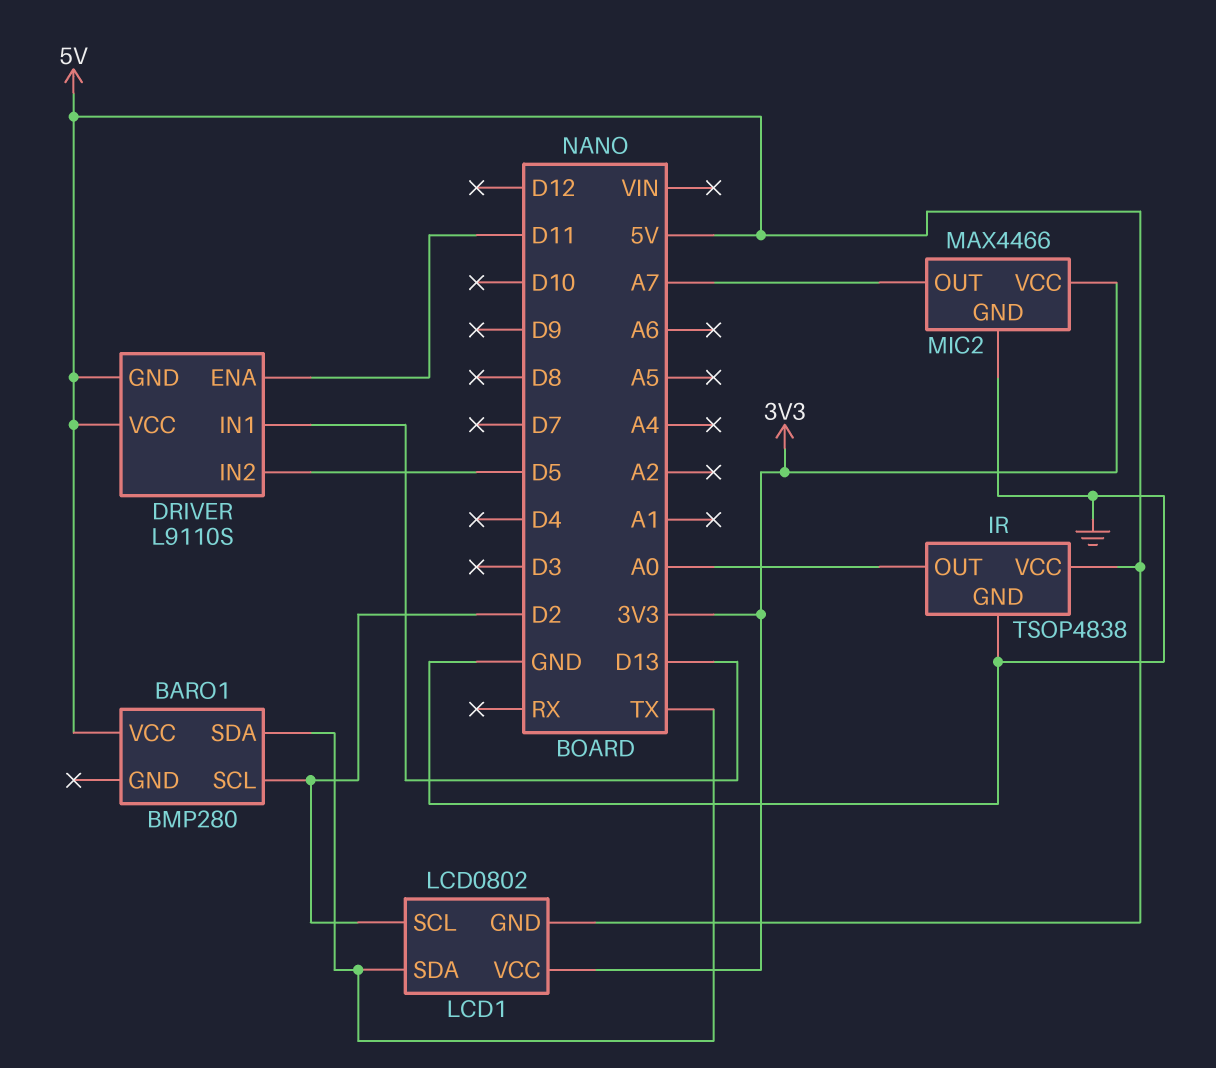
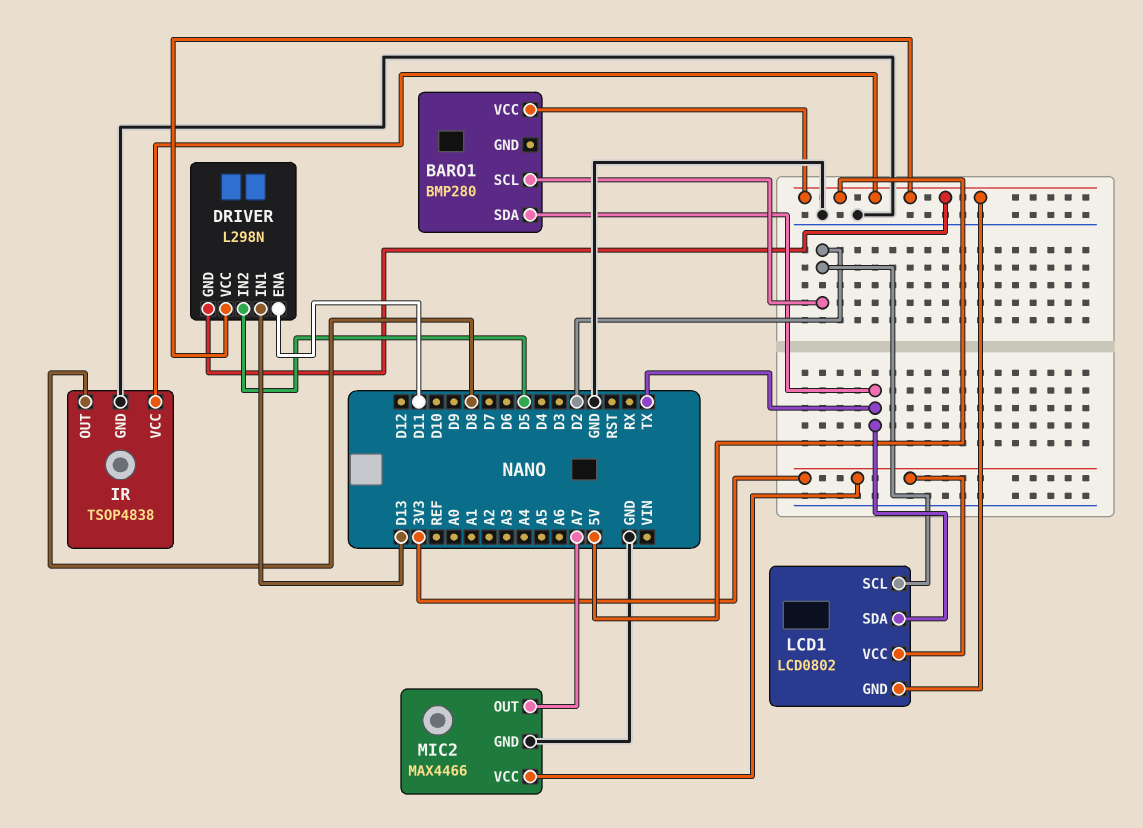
DRIVER: L9110S -> L298N
IR pin OUT: A0 -> D8

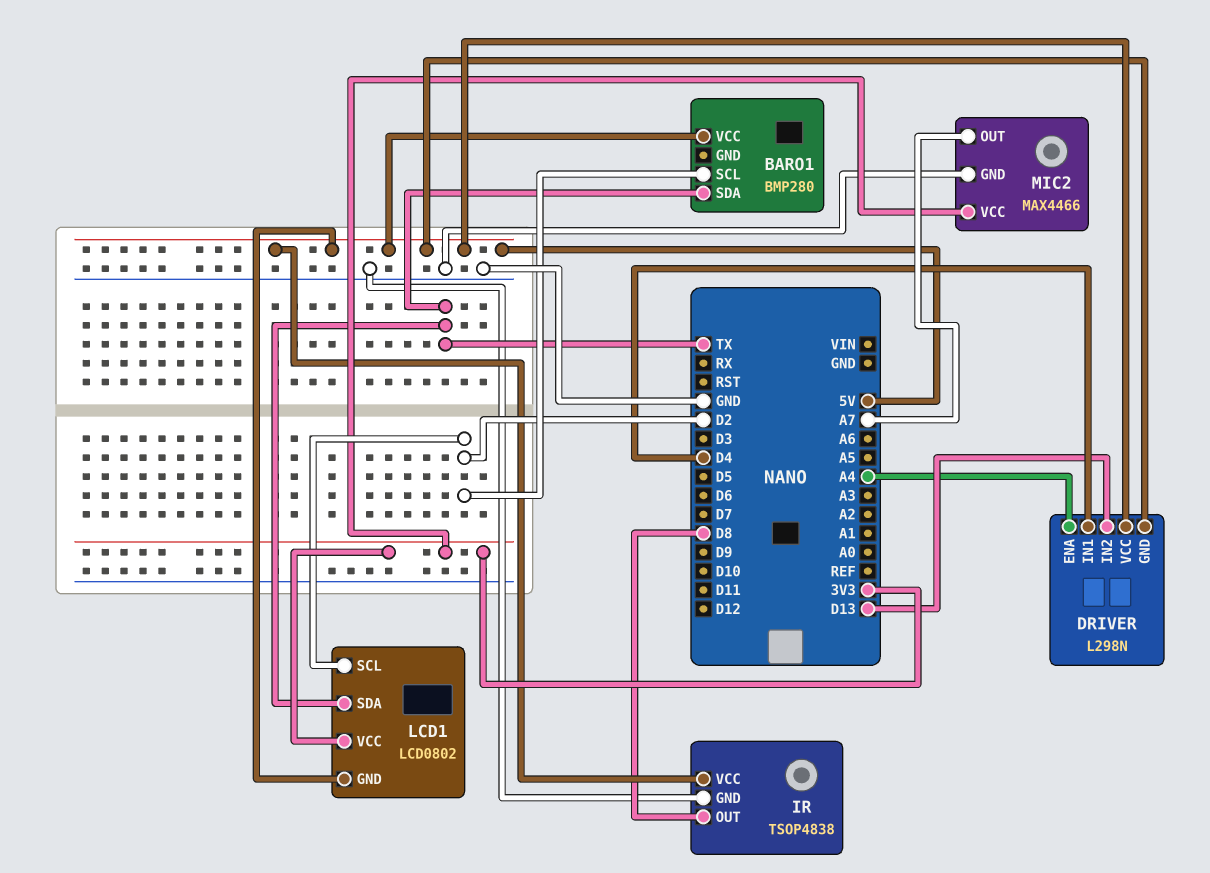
DRIVER pin ENA: D11 -> A4
DRIVER pin IN1: D13 -> D4
DRIVER pin IN2: D5 -> D13

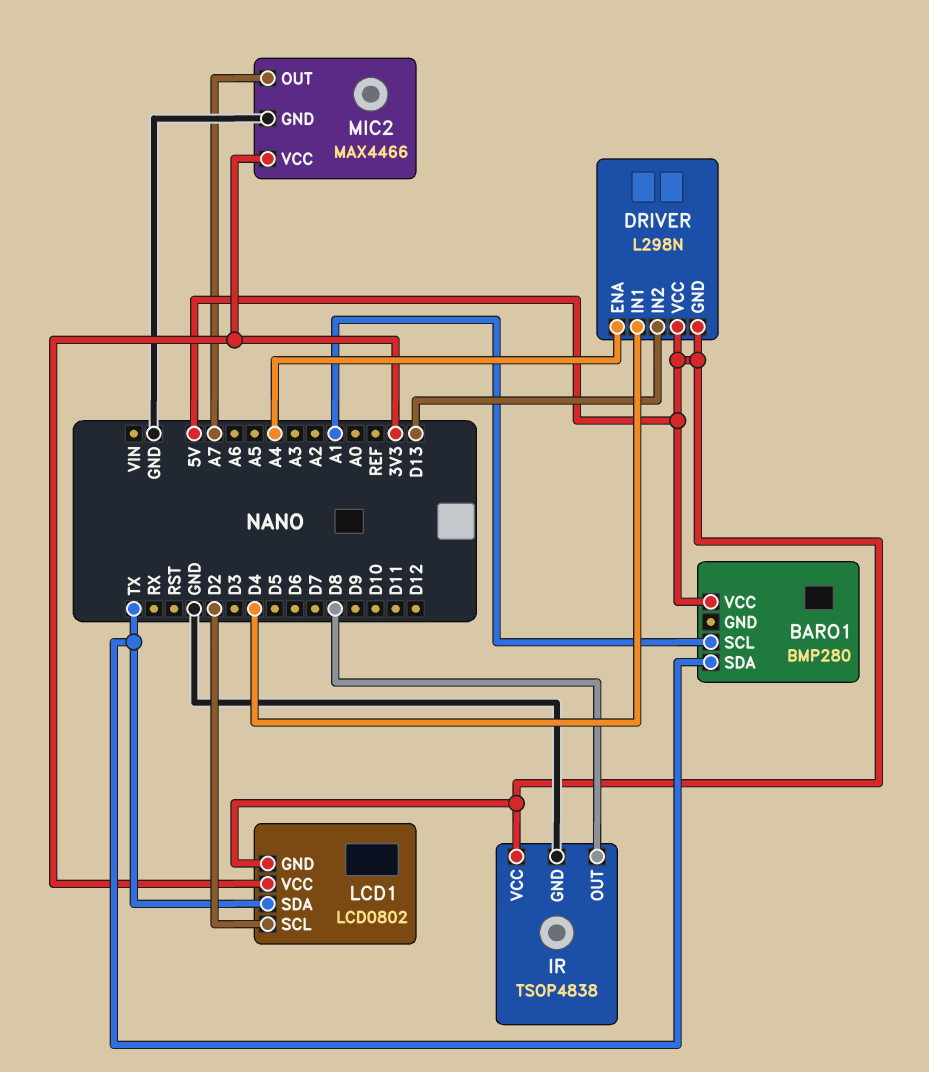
BARO1 pin SCL: D2 -> A1

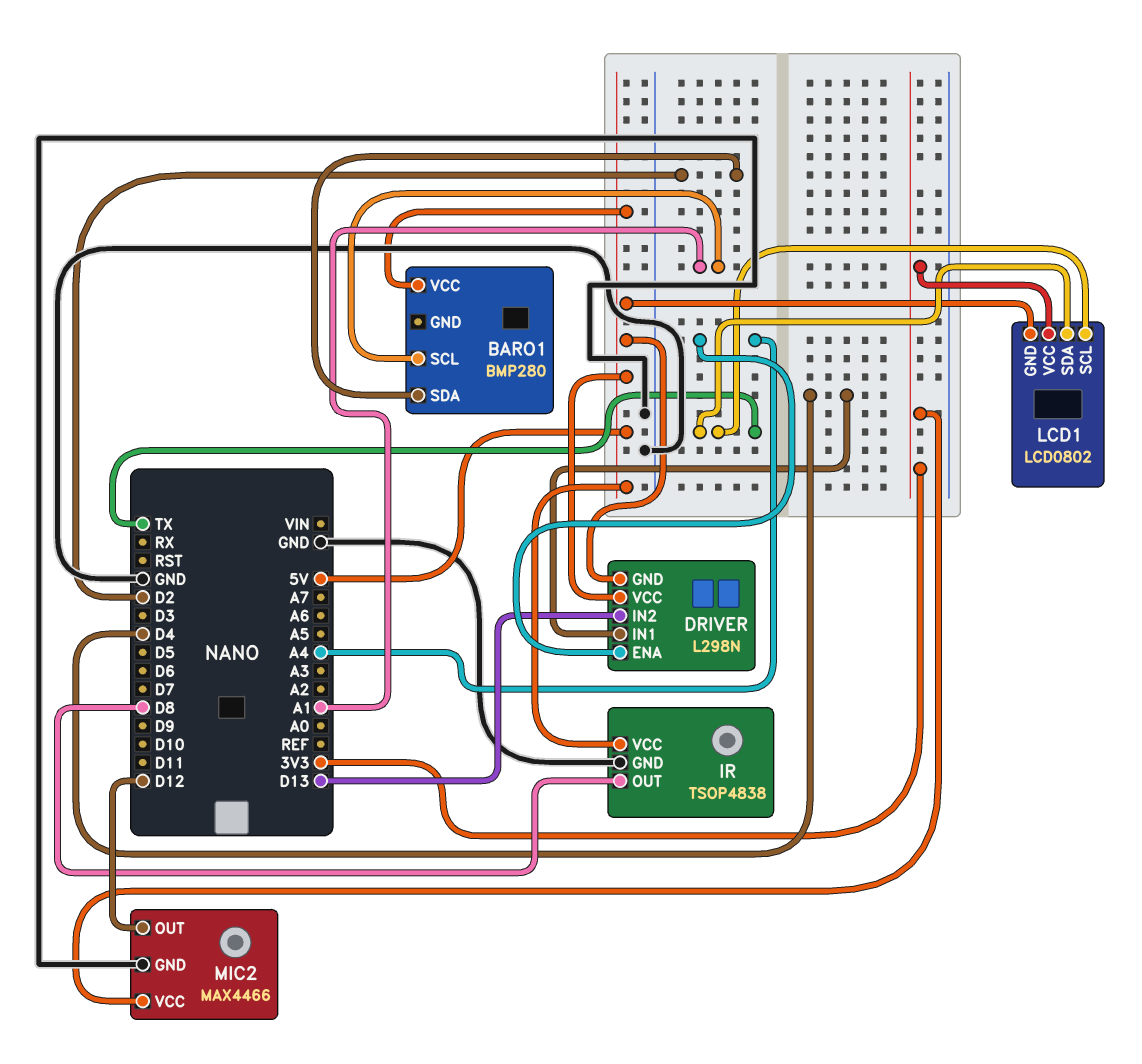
BARO1 pin SDA: TX -> D2
LCD1 pin SCL: D2 -> TX
MIC2 pin OUT: A7 -> D12

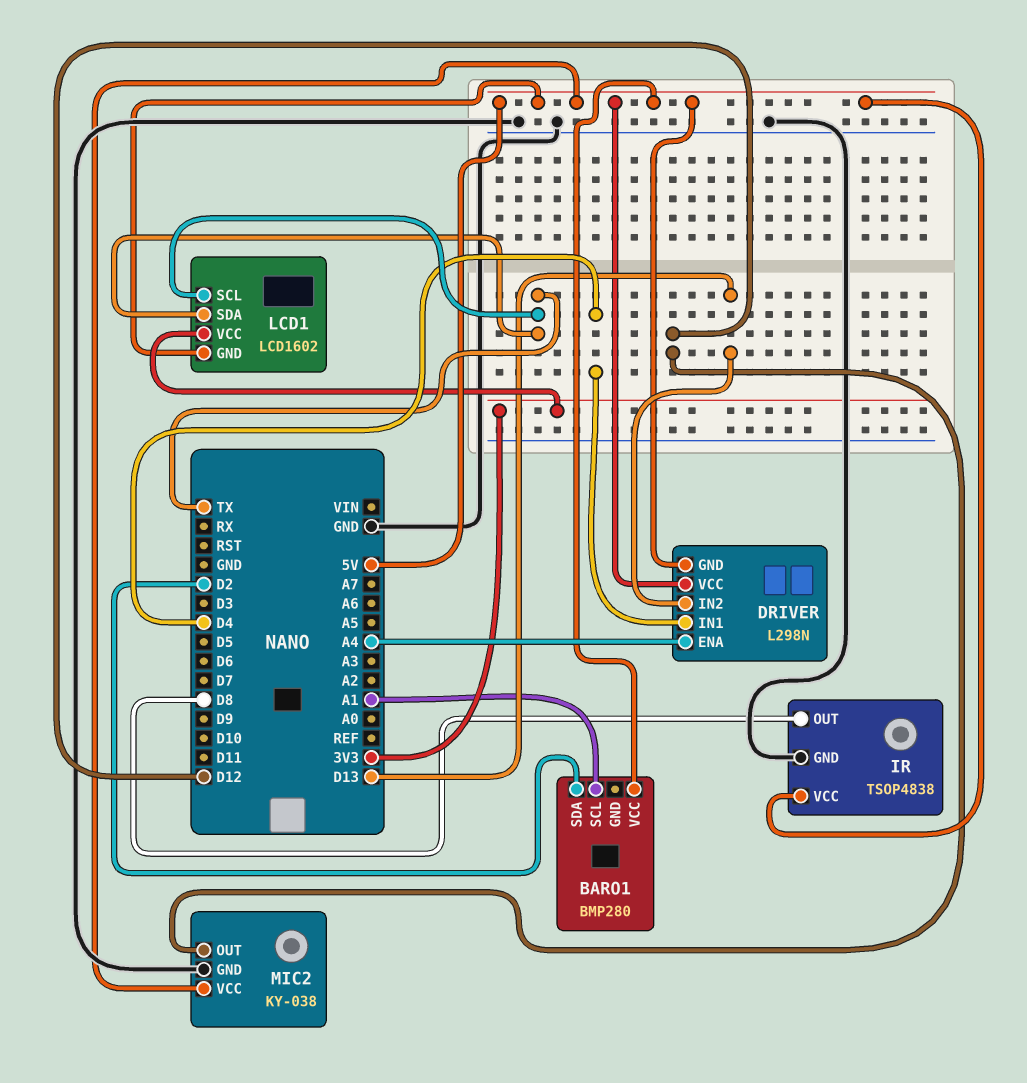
LCD1: LCD0802 -> LCD1602
MIC2: MAX4466 -> KY-038
MIC2 pin VCC: 3V3 -> 5V

